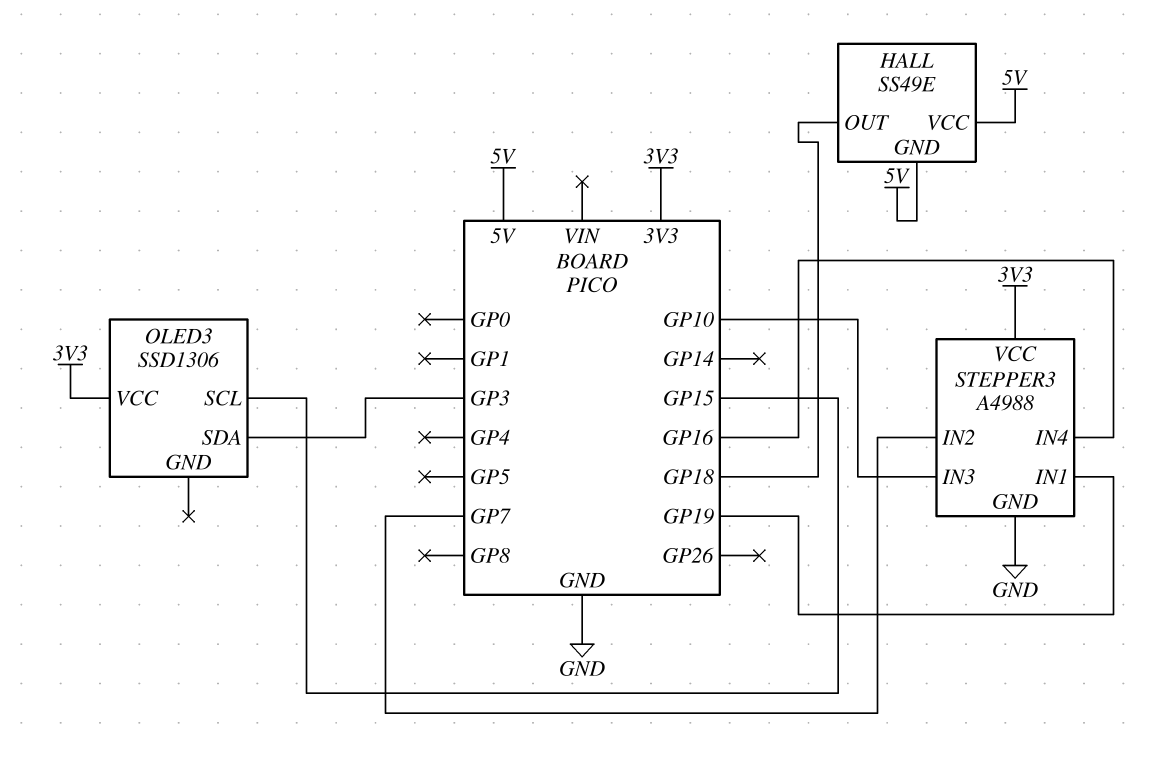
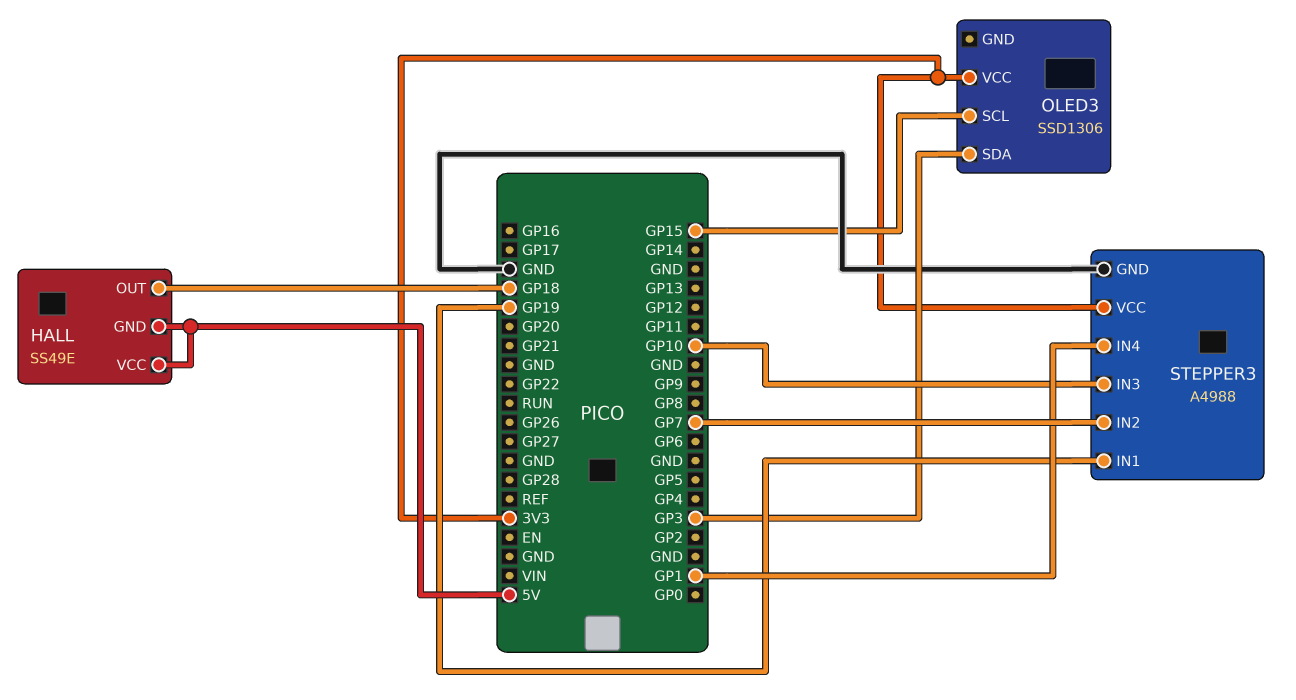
STEPPER3 pin IN4: GP16 -> GP1

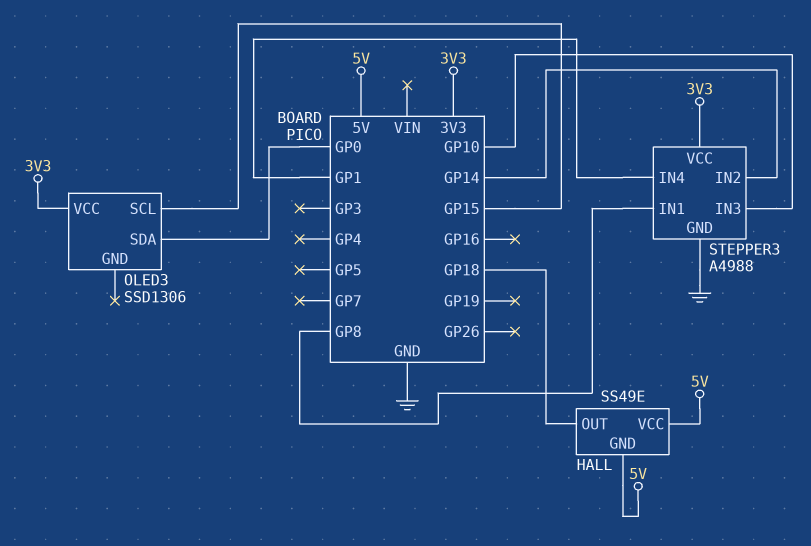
OLED3 pin SDA: GP3 -> GP0
STEPPER3 pin IN1: GP19 -> GP8
STEPPER3 pin IN2: GP7 -> GP14

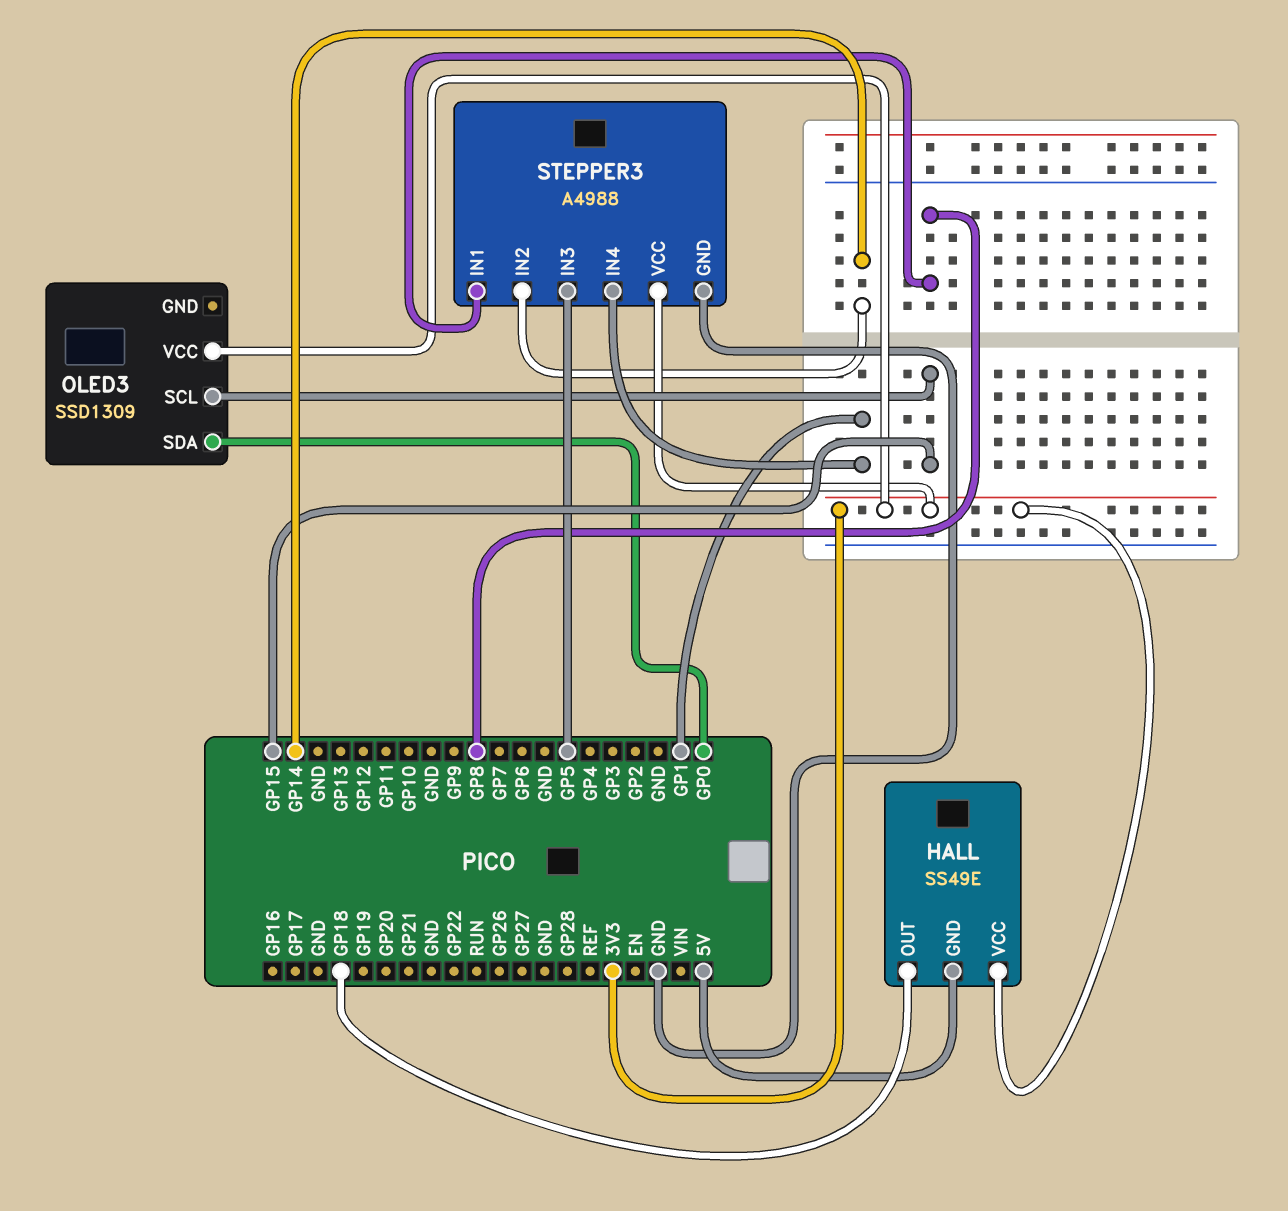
HALL pin VCC: 5V -> 3V3
OLED3: SSD1306 -> SSD1309
STEPPER3 pin IN3: GP10 -> GP5

